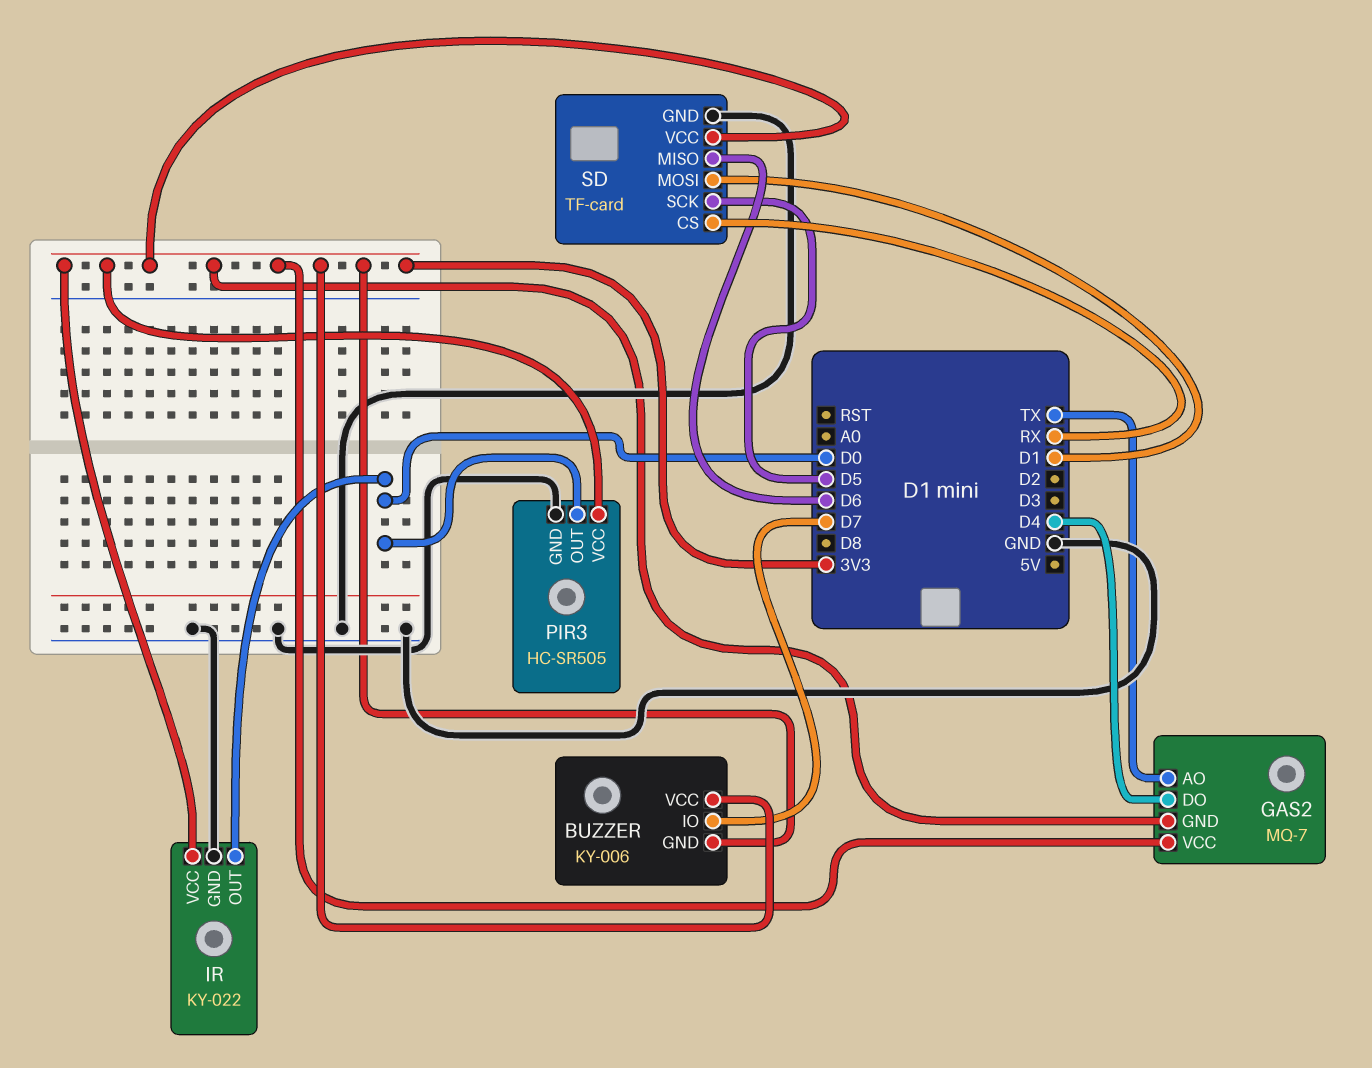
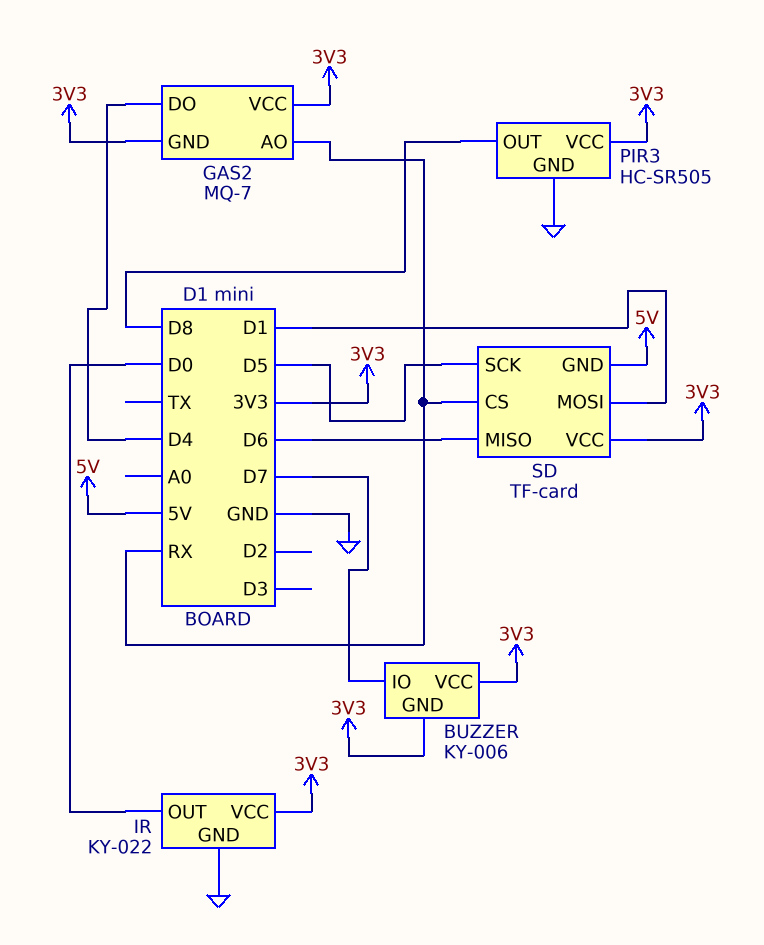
GAS2 pin AO: TX -> RX
PIR3 pin OUT: D0 -> D8
SD pin GND: GND -> 5V

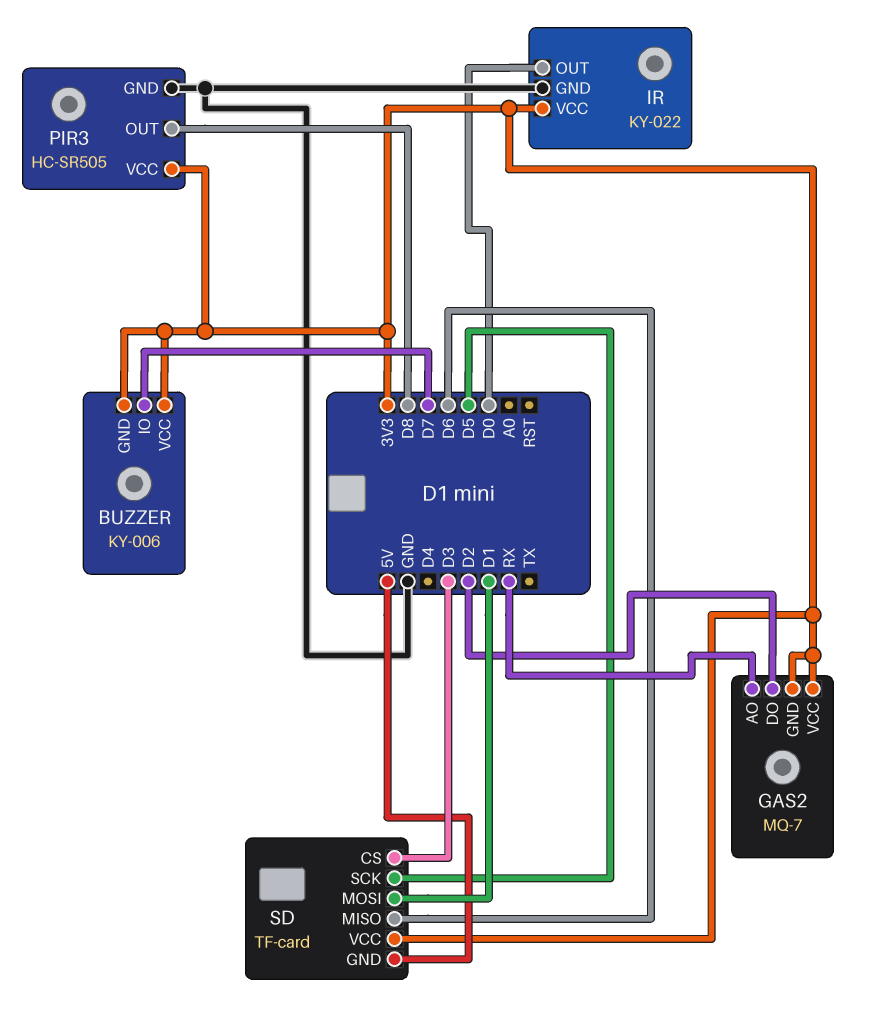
GAS2 pin DO: D4 -> D2
SD pin CS: RX -> D3

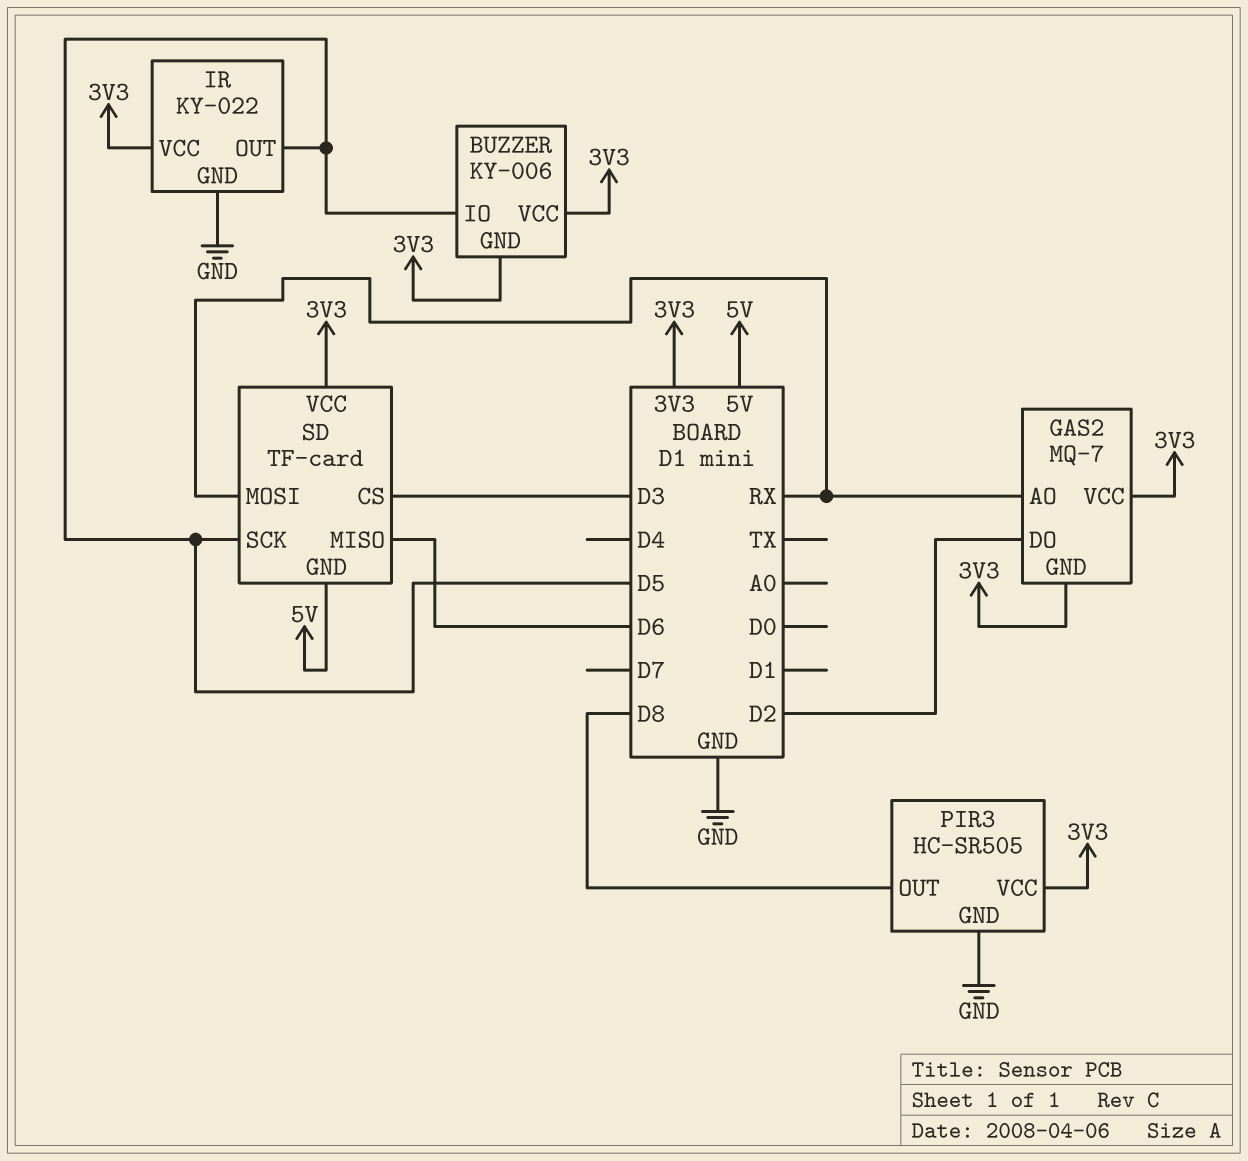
BUZZER pin IO: D7 -> D5
IR pin OUT: D0 -> D5
SD pin MOSI: D1 -> RX

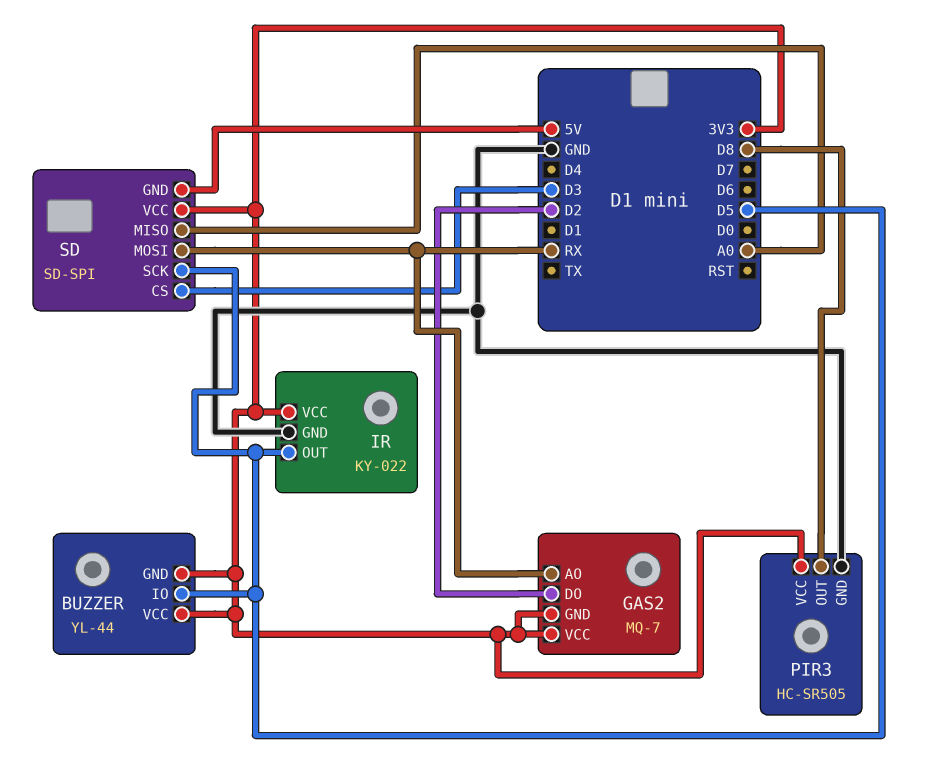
BUZZER: KY-006 -> YL-44
SD: TF-card -> SD-SPI
SD pin MISO: D6 -> A0

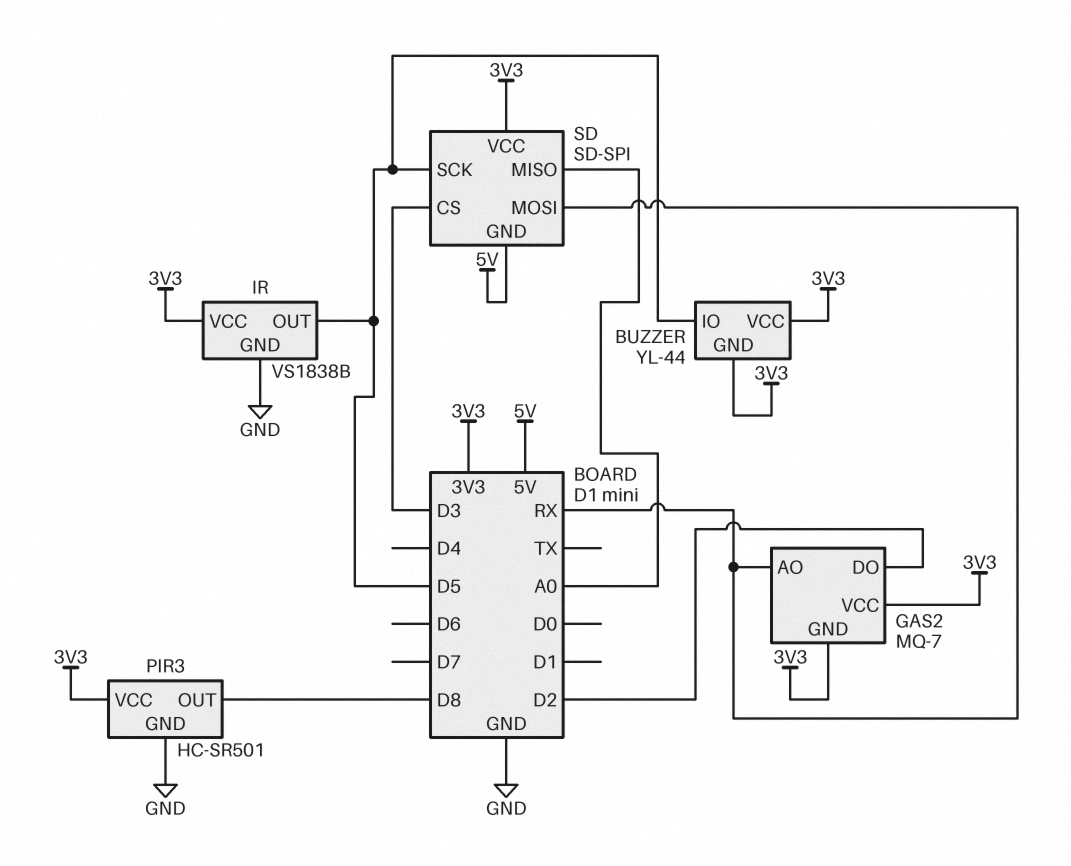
IR: KY-022 -> VS1838B
PIR3: HC-SR505 -> HC-SR501

